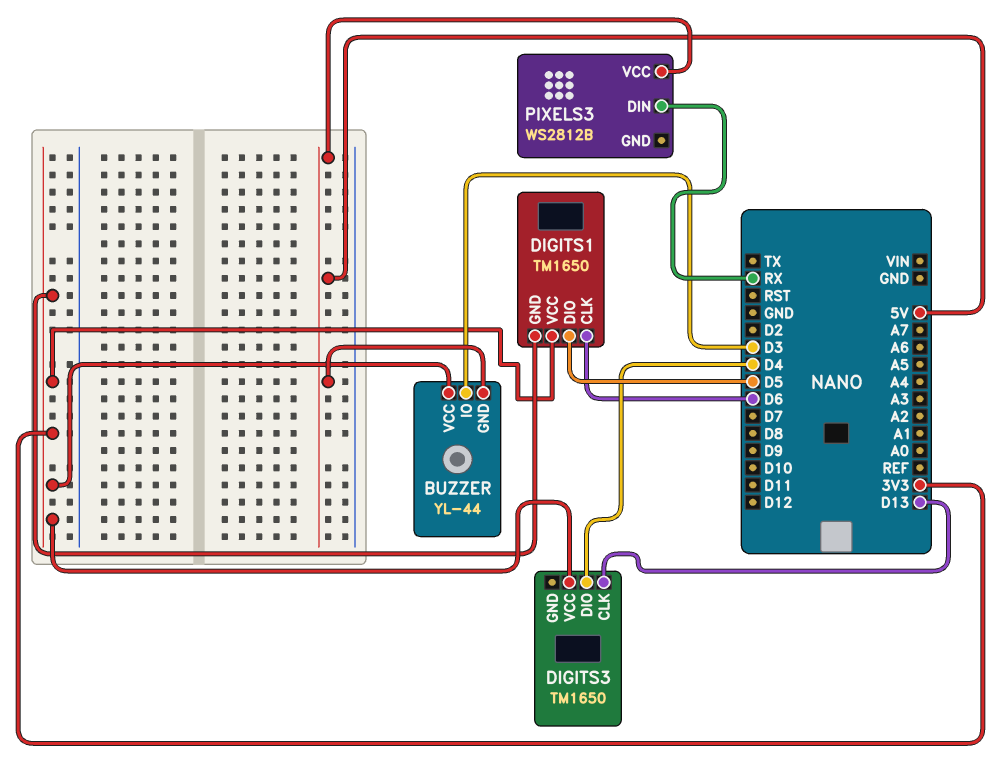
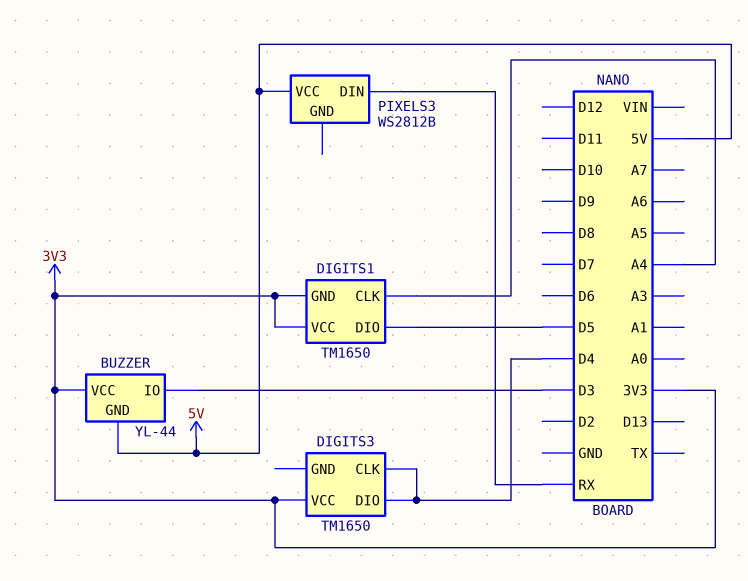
DIGITS1 pin CLK: D6 -> A4
DIGITS3 pin CLK: D13 -> D4

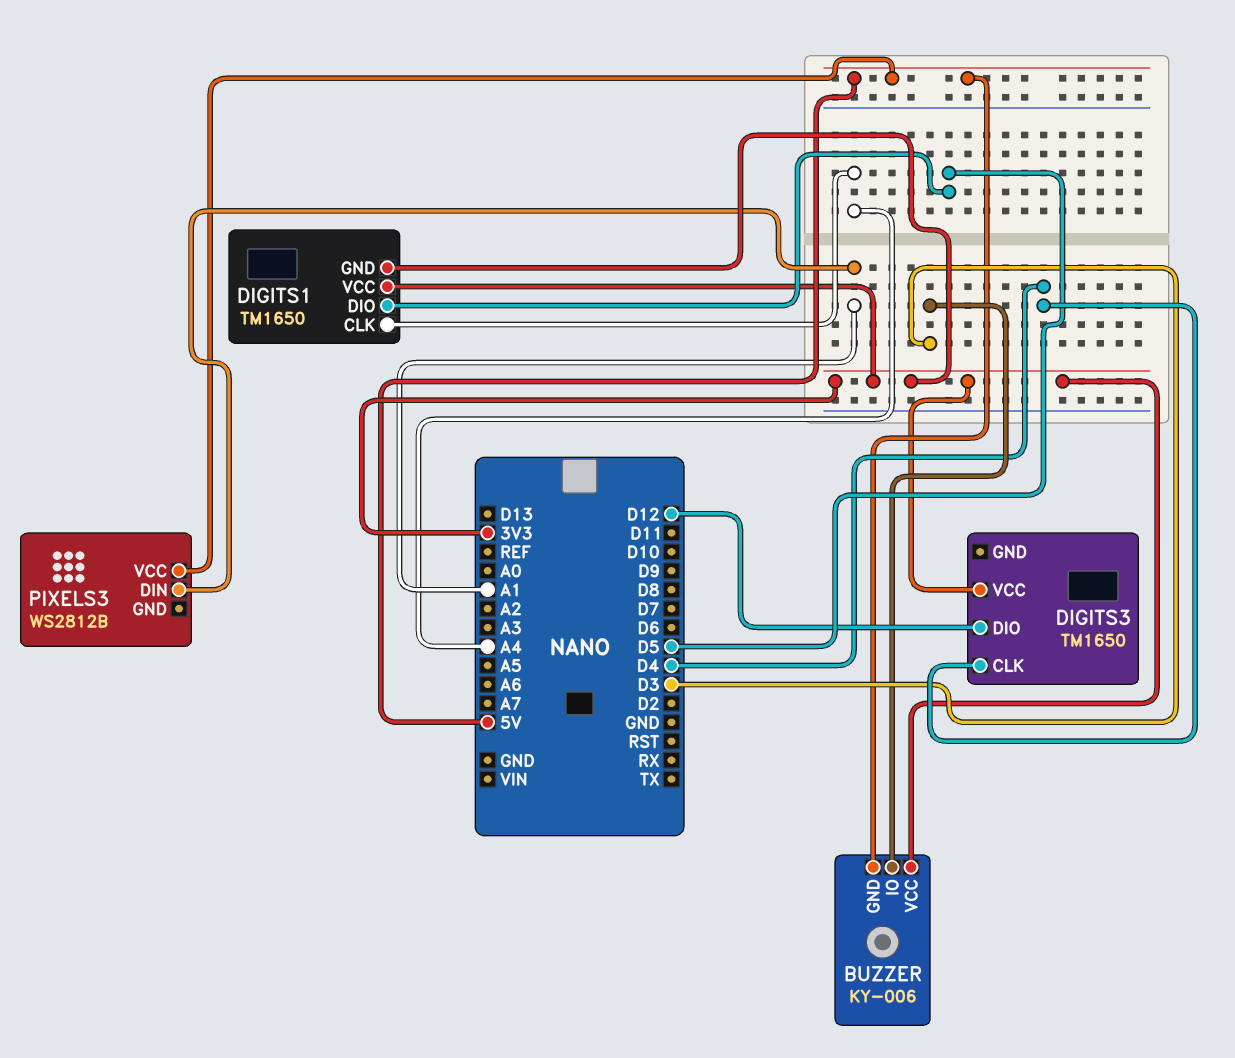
BUZZER: YL-44 -> KY-006
DIGITS3 pin DIO: D4 -> D12
PIXELS3 pin DIN: RX -> A1

